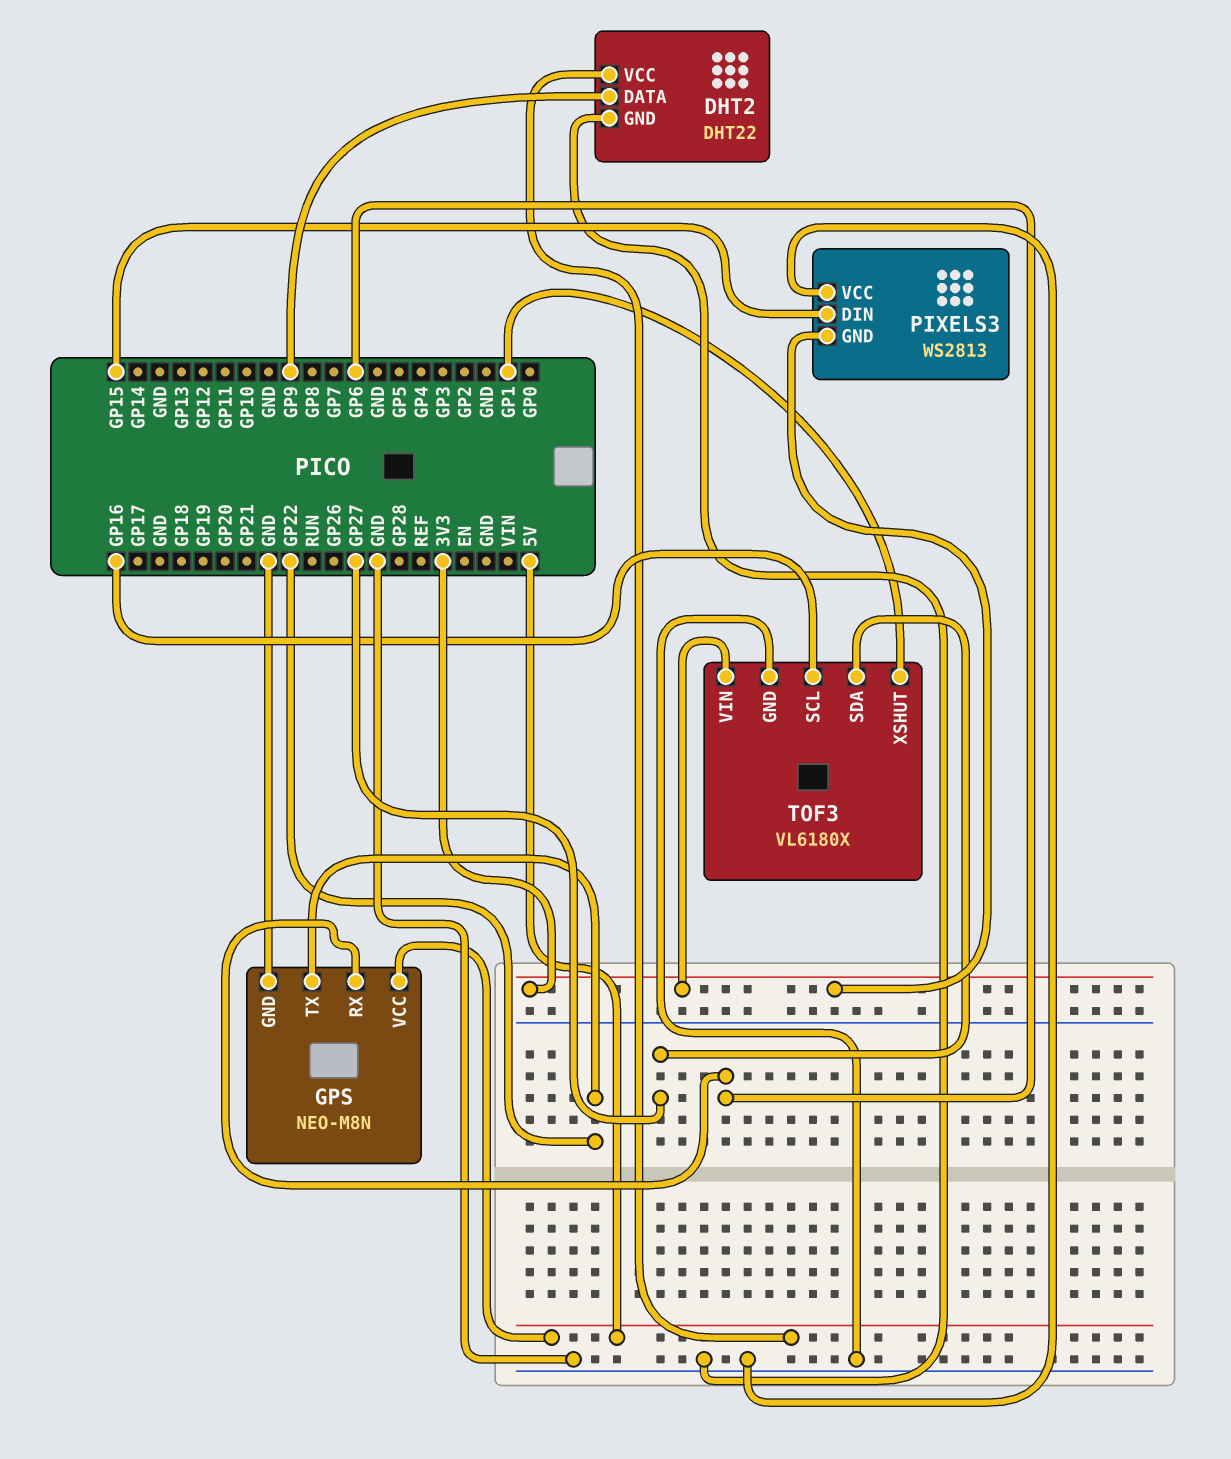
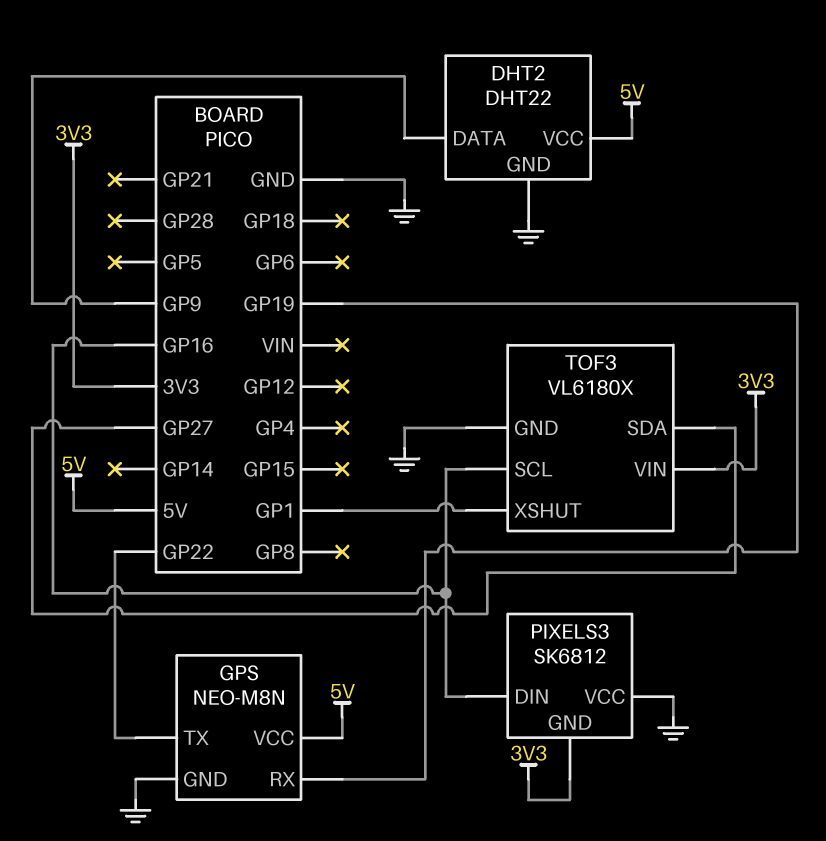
GPS pin RX: GP6 -> GP19
PIXELS3: WS2813 -> SK6812
PIXELS3 pin DIN: GP15 -> GP16

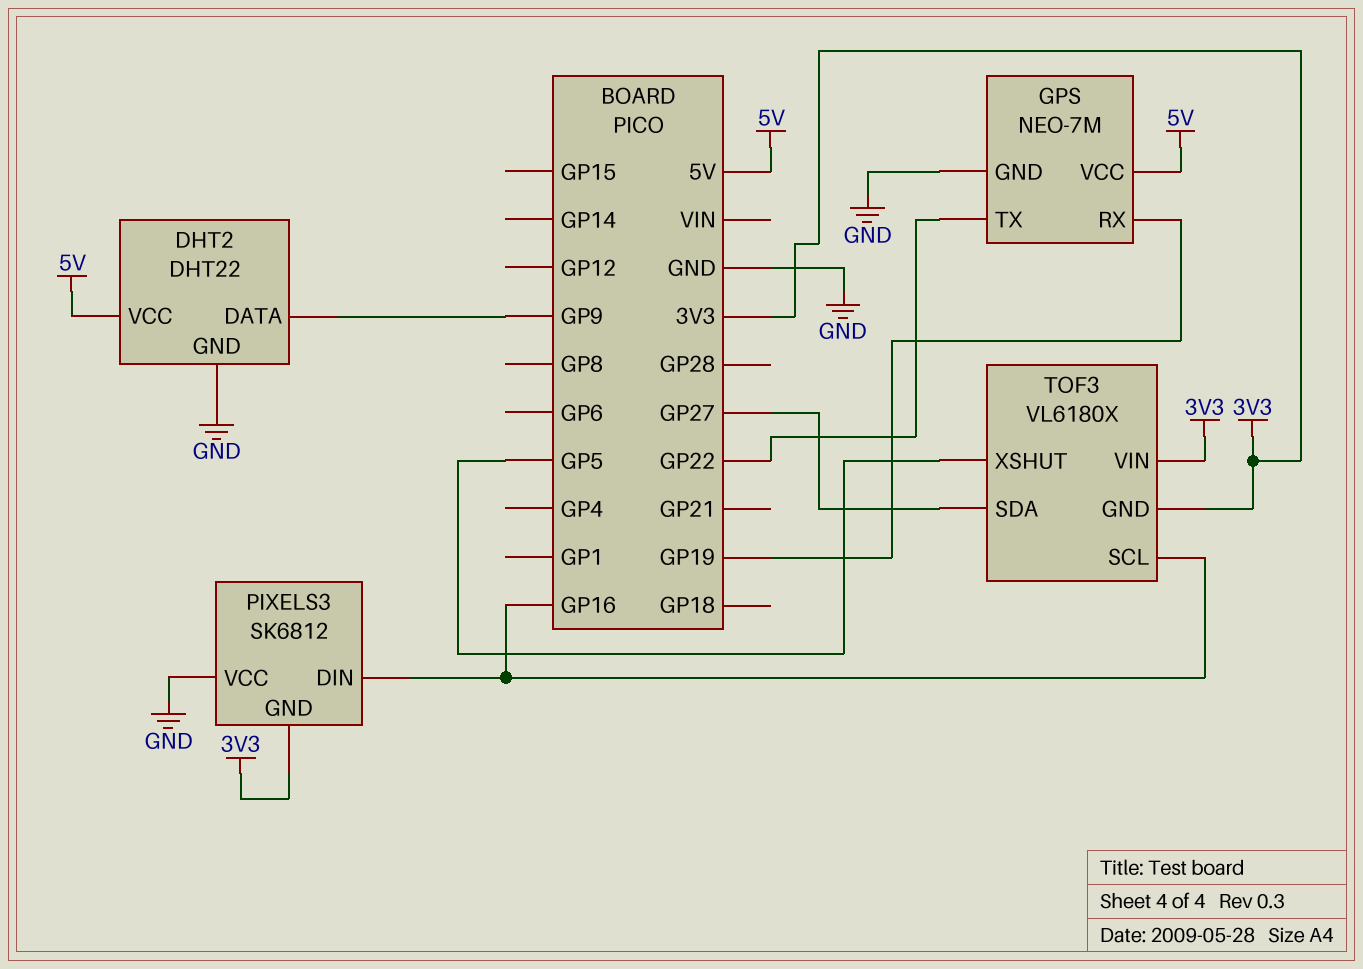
GPS: NEO-M8N -> NEO-7M
TOF3 pin GND: GND -> 3V3
TOF3 pin XSHUT: GP1 -> GP5

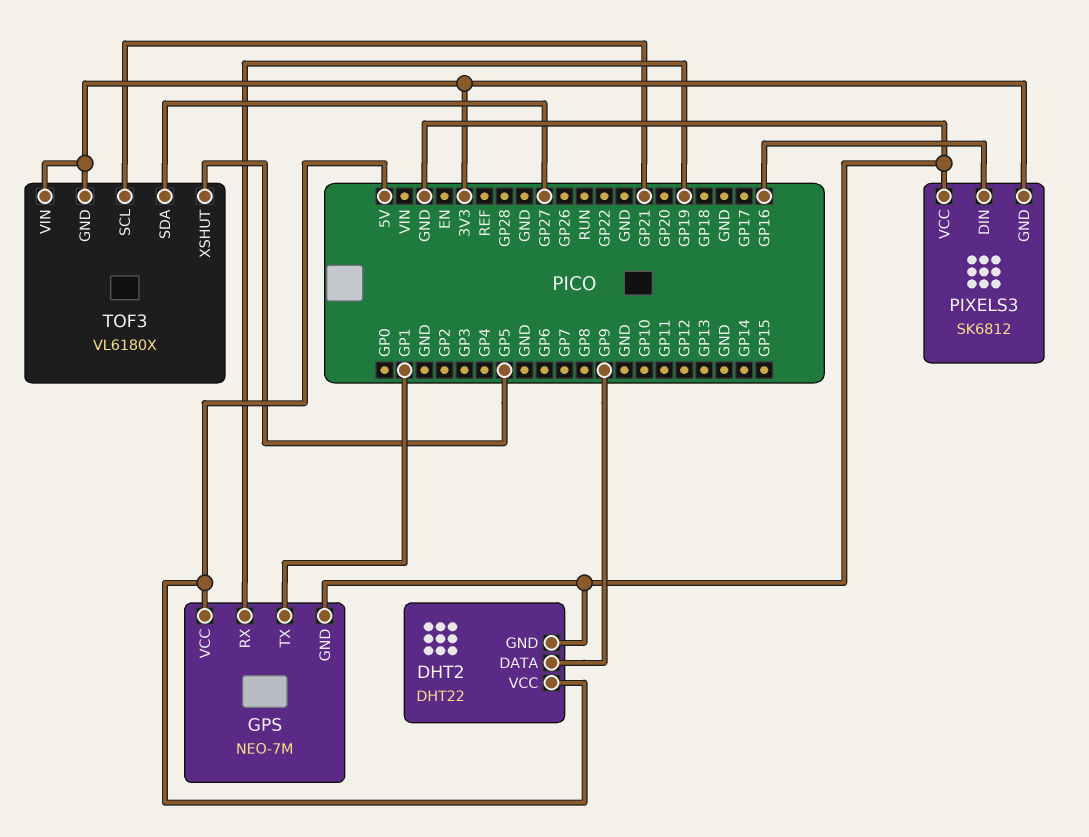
GPS pin TX: GP22 -> GP1
TOF3 pin SCL: GP16 -> GP21

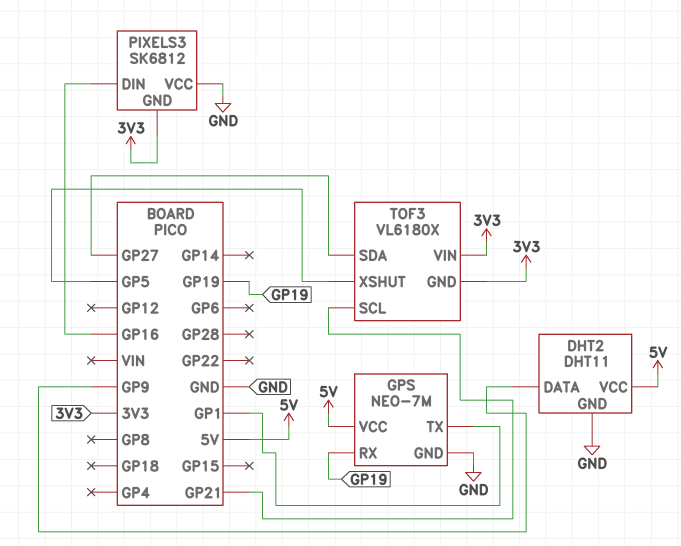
DHT2: DHT22 -> DHT11

